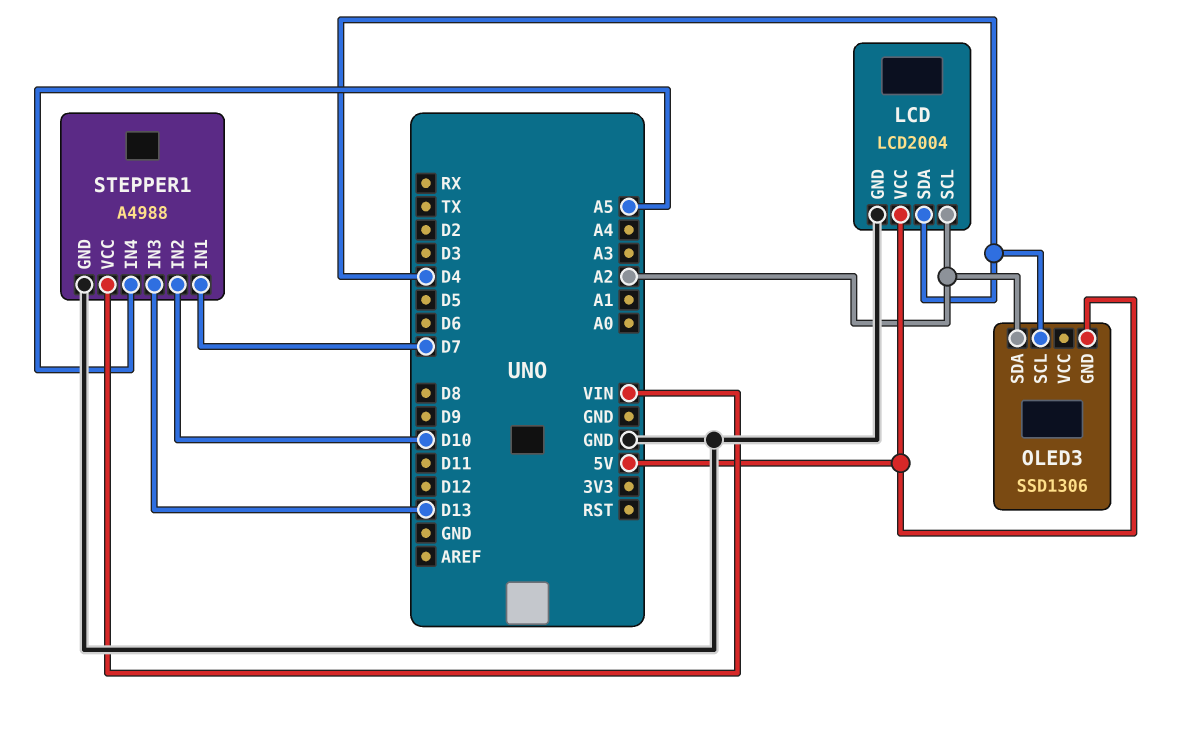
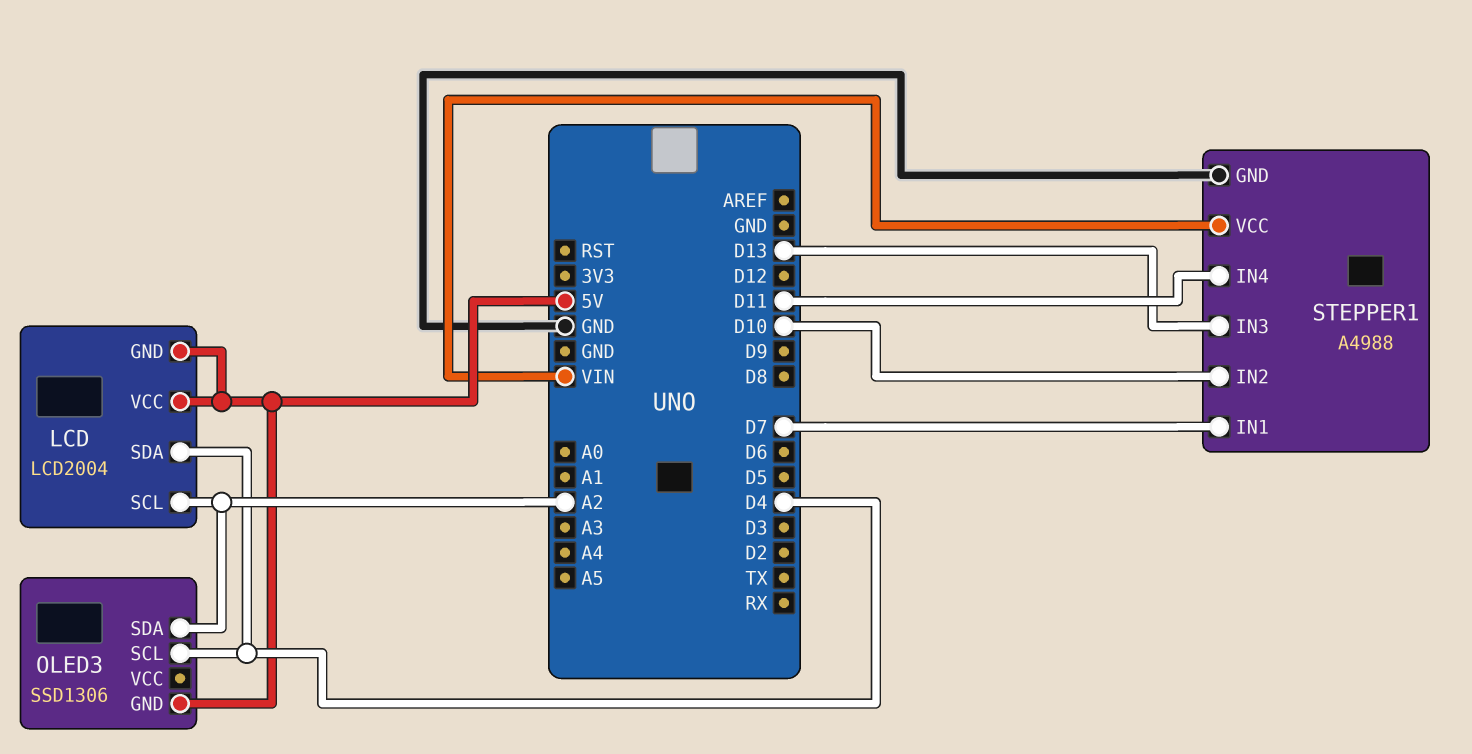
LCD pin GND: GND -> 5V
STEPPER1 pin IN4: A5 -> D11

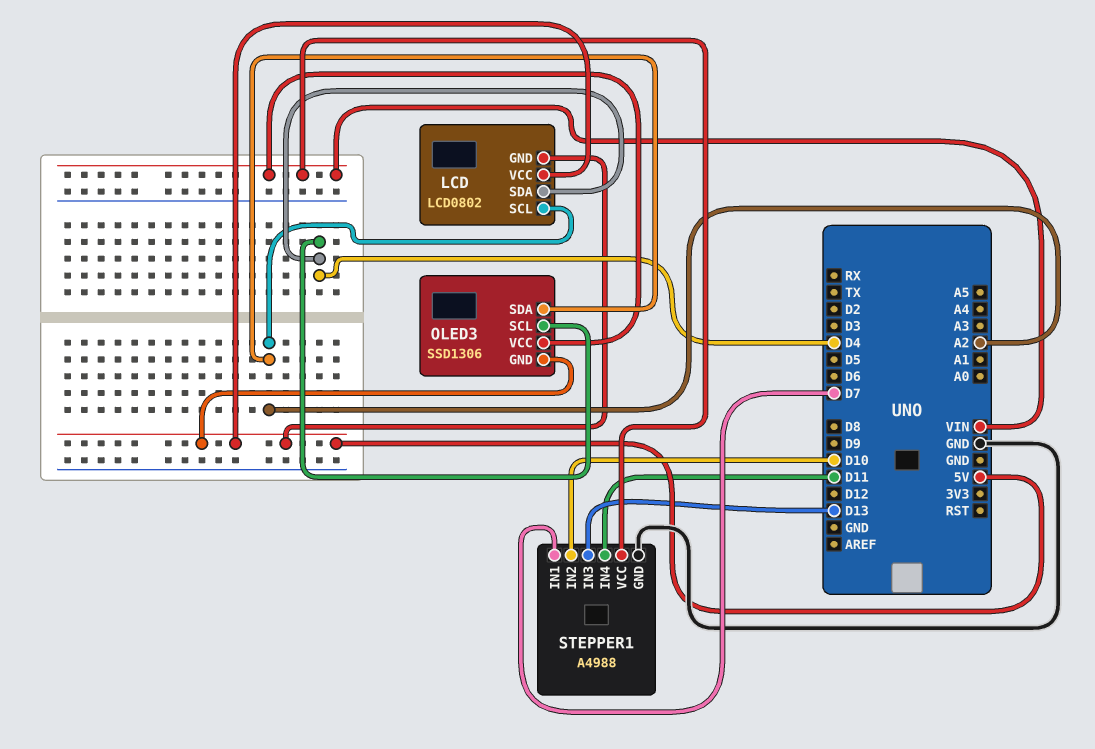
LCD: LCD2004 -> LCD0802
OLED3 pin VCC: none -> VIN

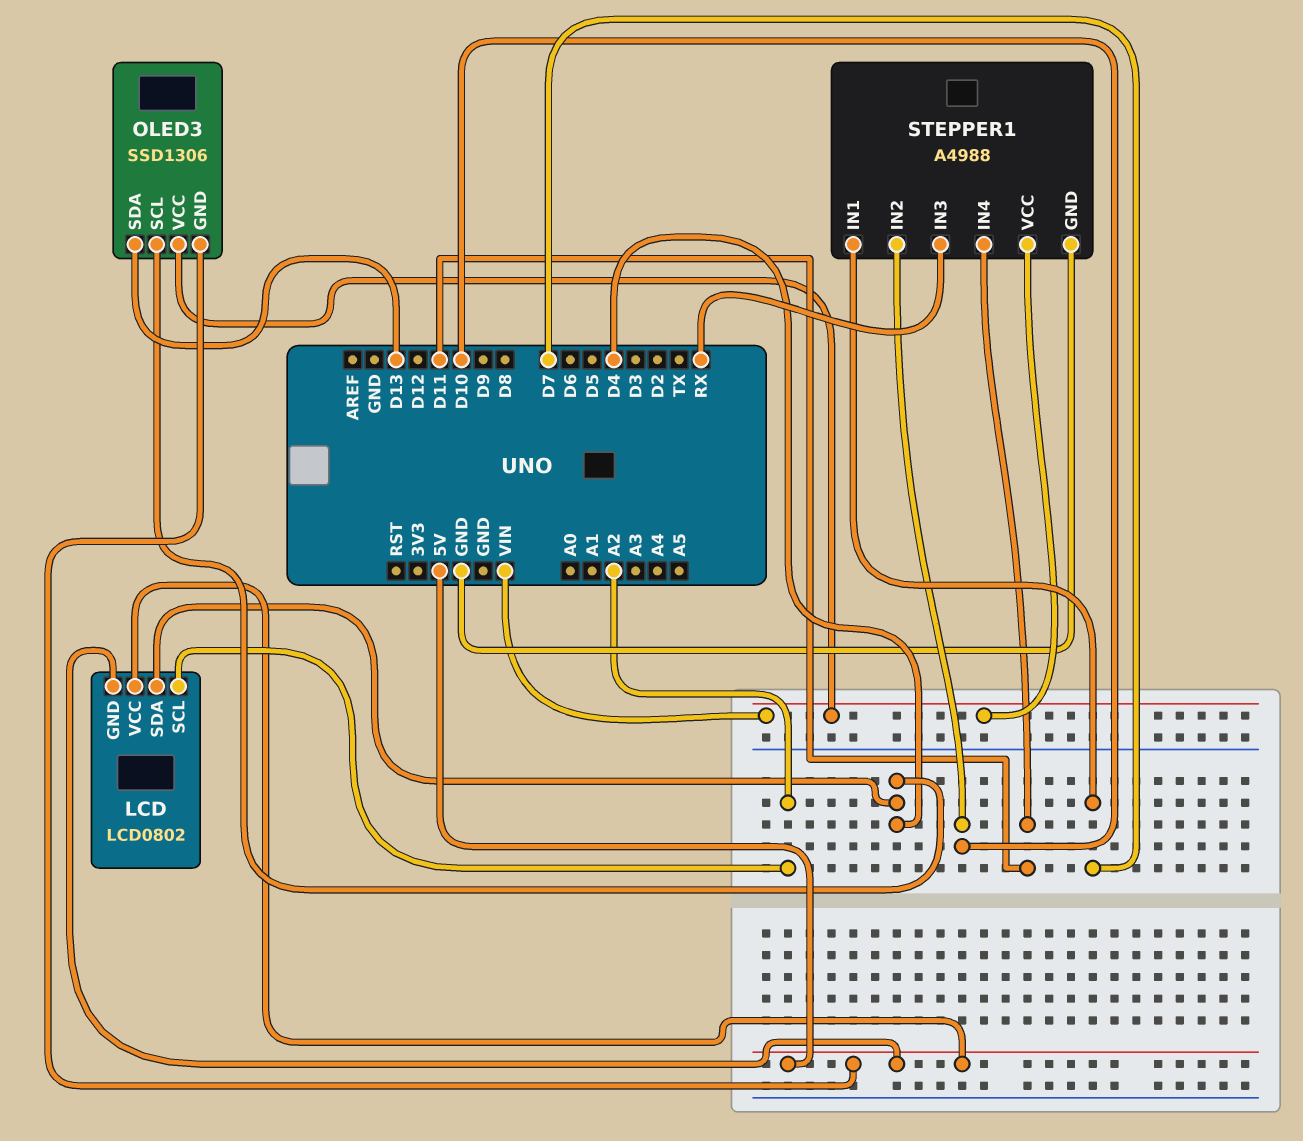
OLED3 pin SDA: A2 -> D13
STEPPER1 pin IN3: D13 -> RX

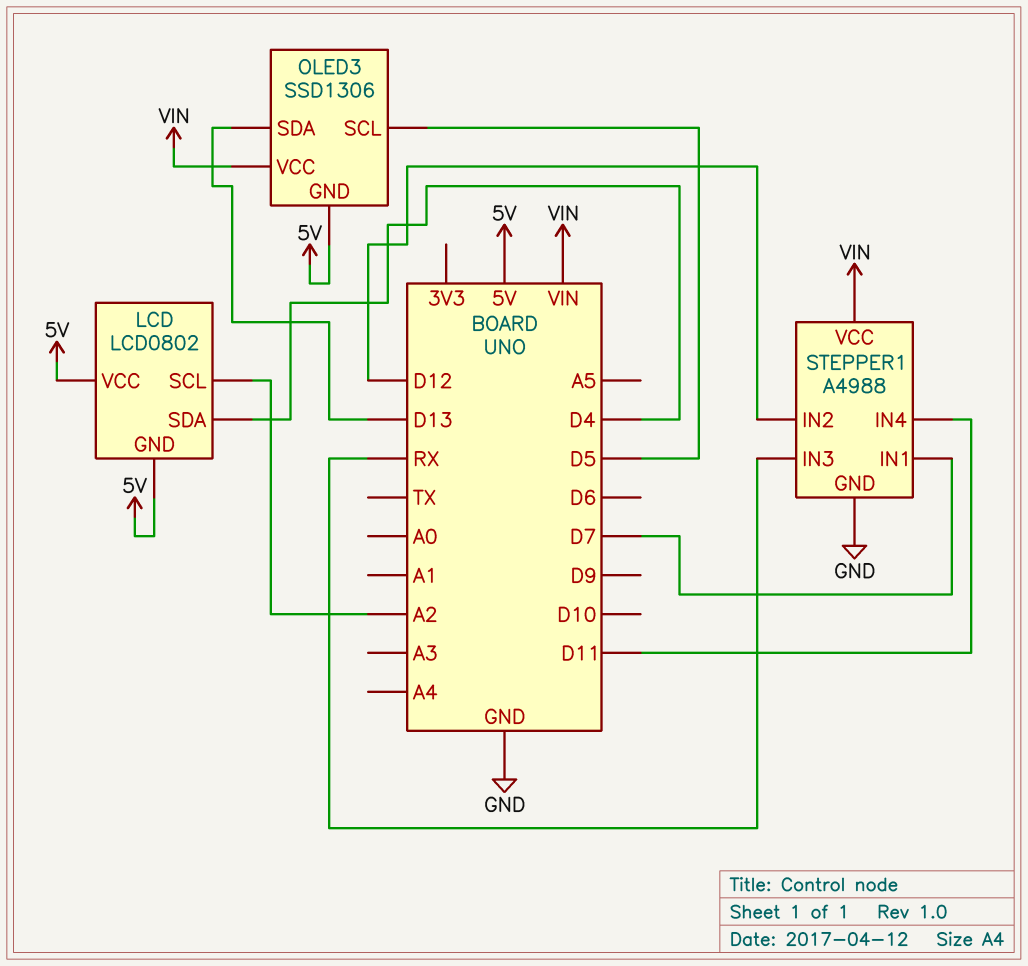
OLED3 pin SCL: D4 -> D5
STEPPER1 pin IN2: D10 -> D12

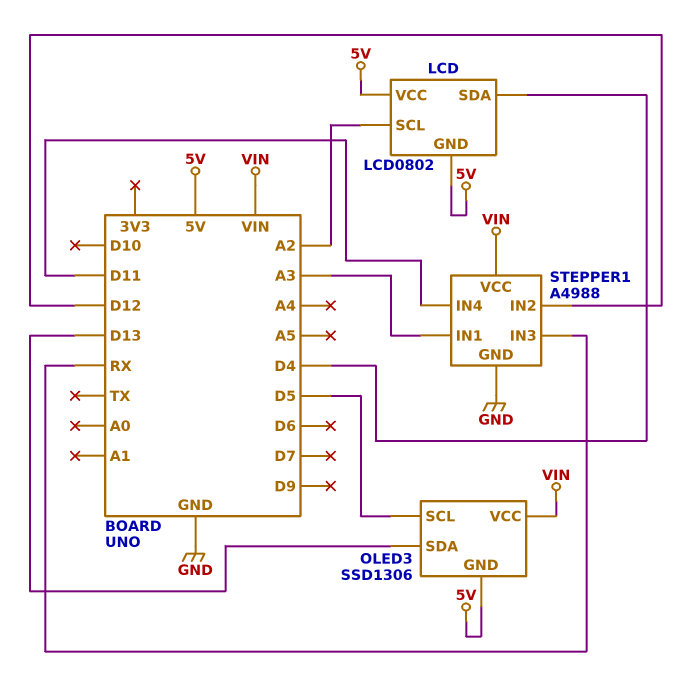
STEPPER1 pin IN1: D7 -> A3

